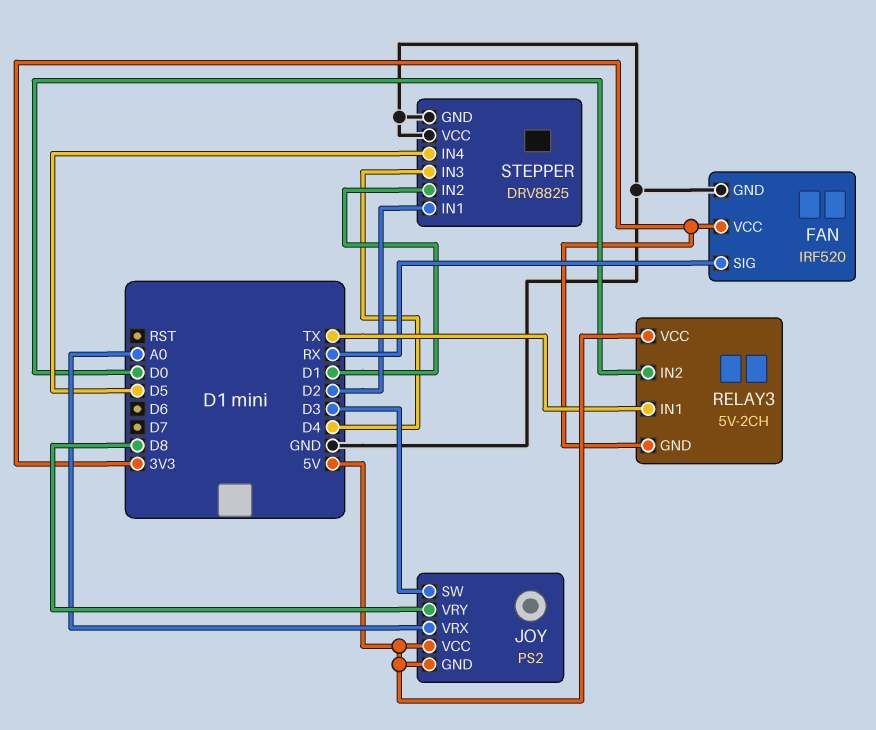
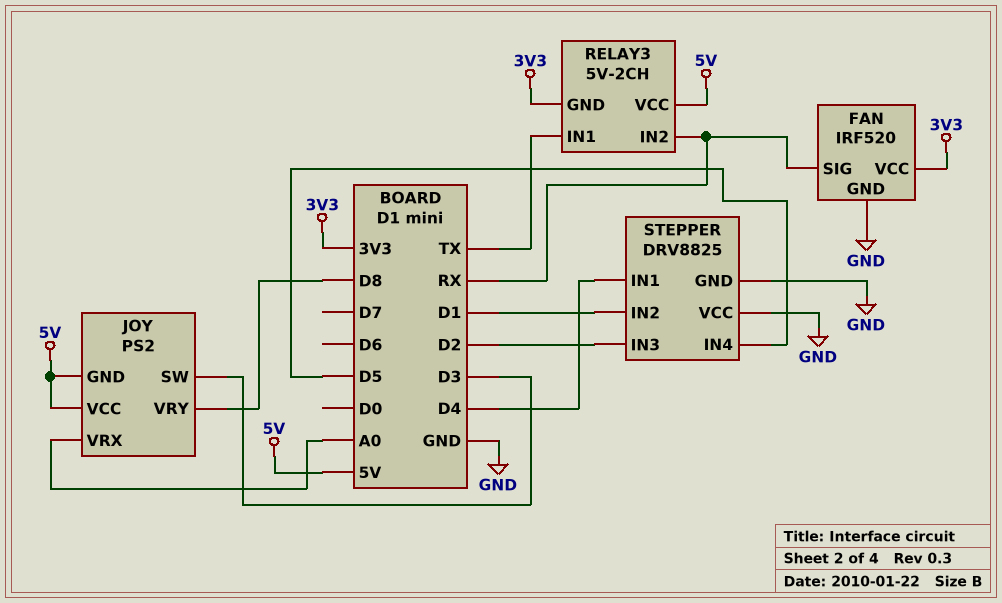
RELAY3 pin IN2: D0 -> RX
STEPPER pin IN1: D2 -> D4
STEPPER pin IN3: D4 -> D2

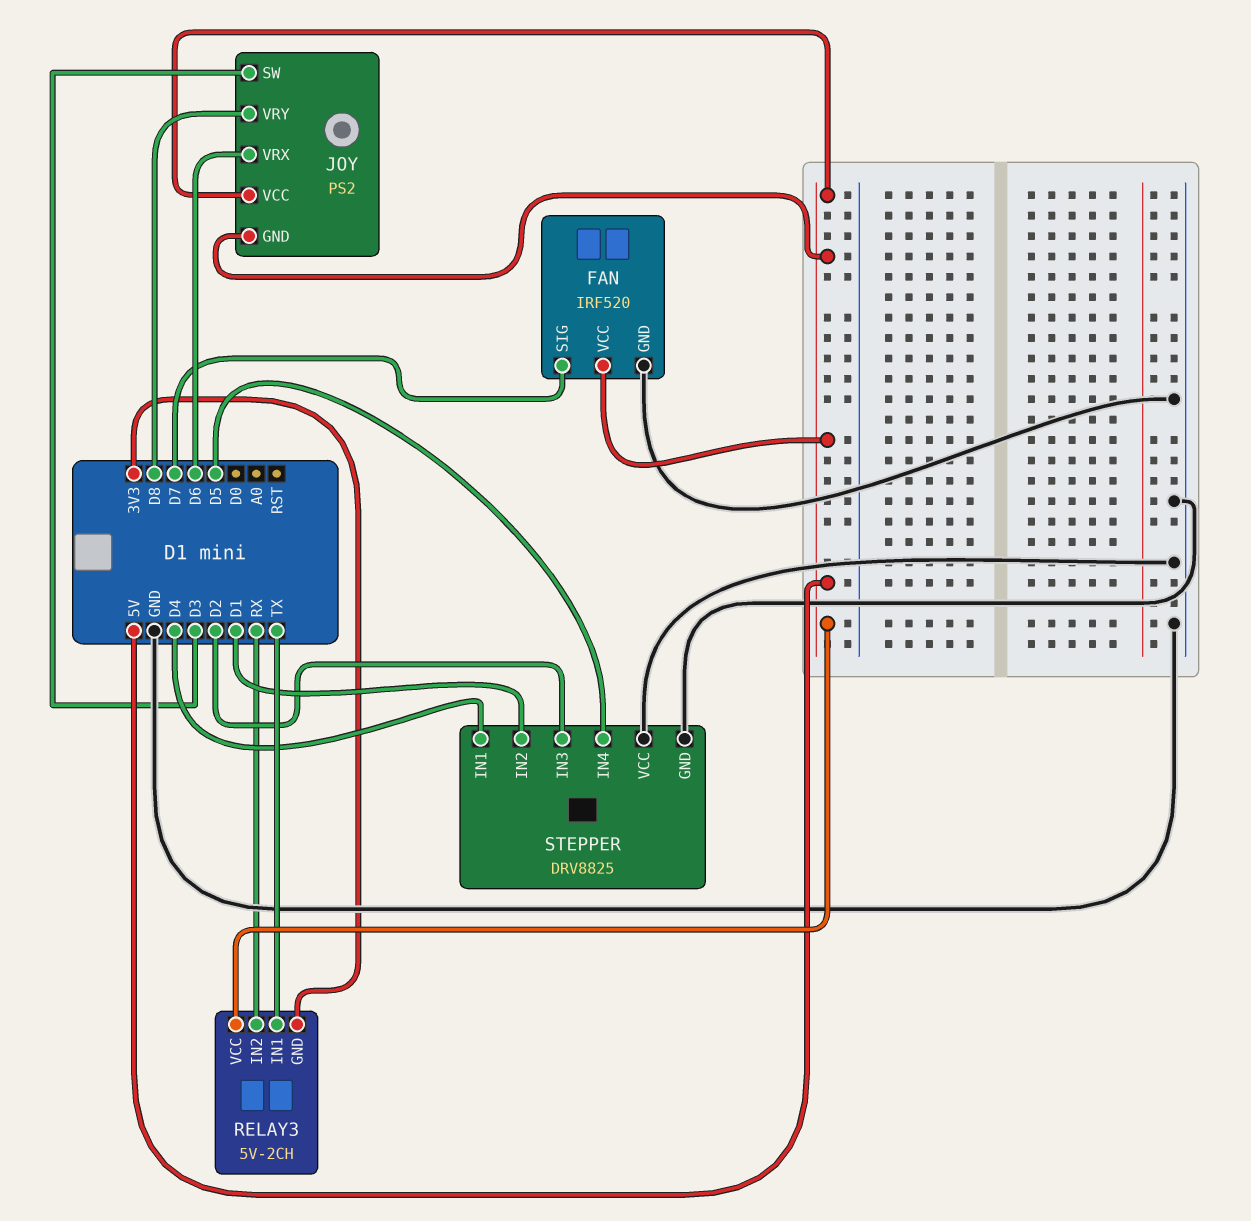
FAN pin SIG: RX -> D7
FAN pin VCC: 3V3 -> 5V
JOY pin VRX: A0 -> D6

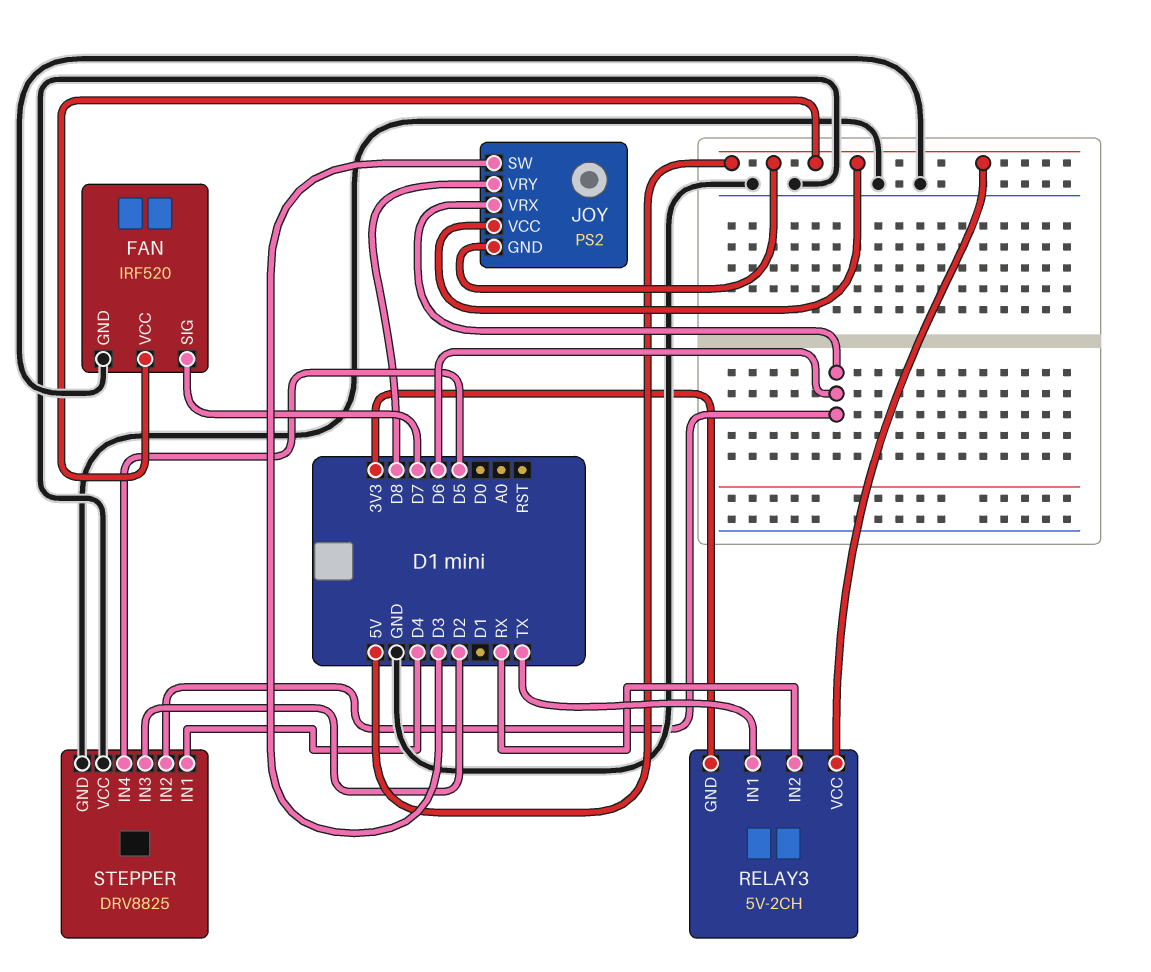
STEPPER pin IN2: D1 -> D6

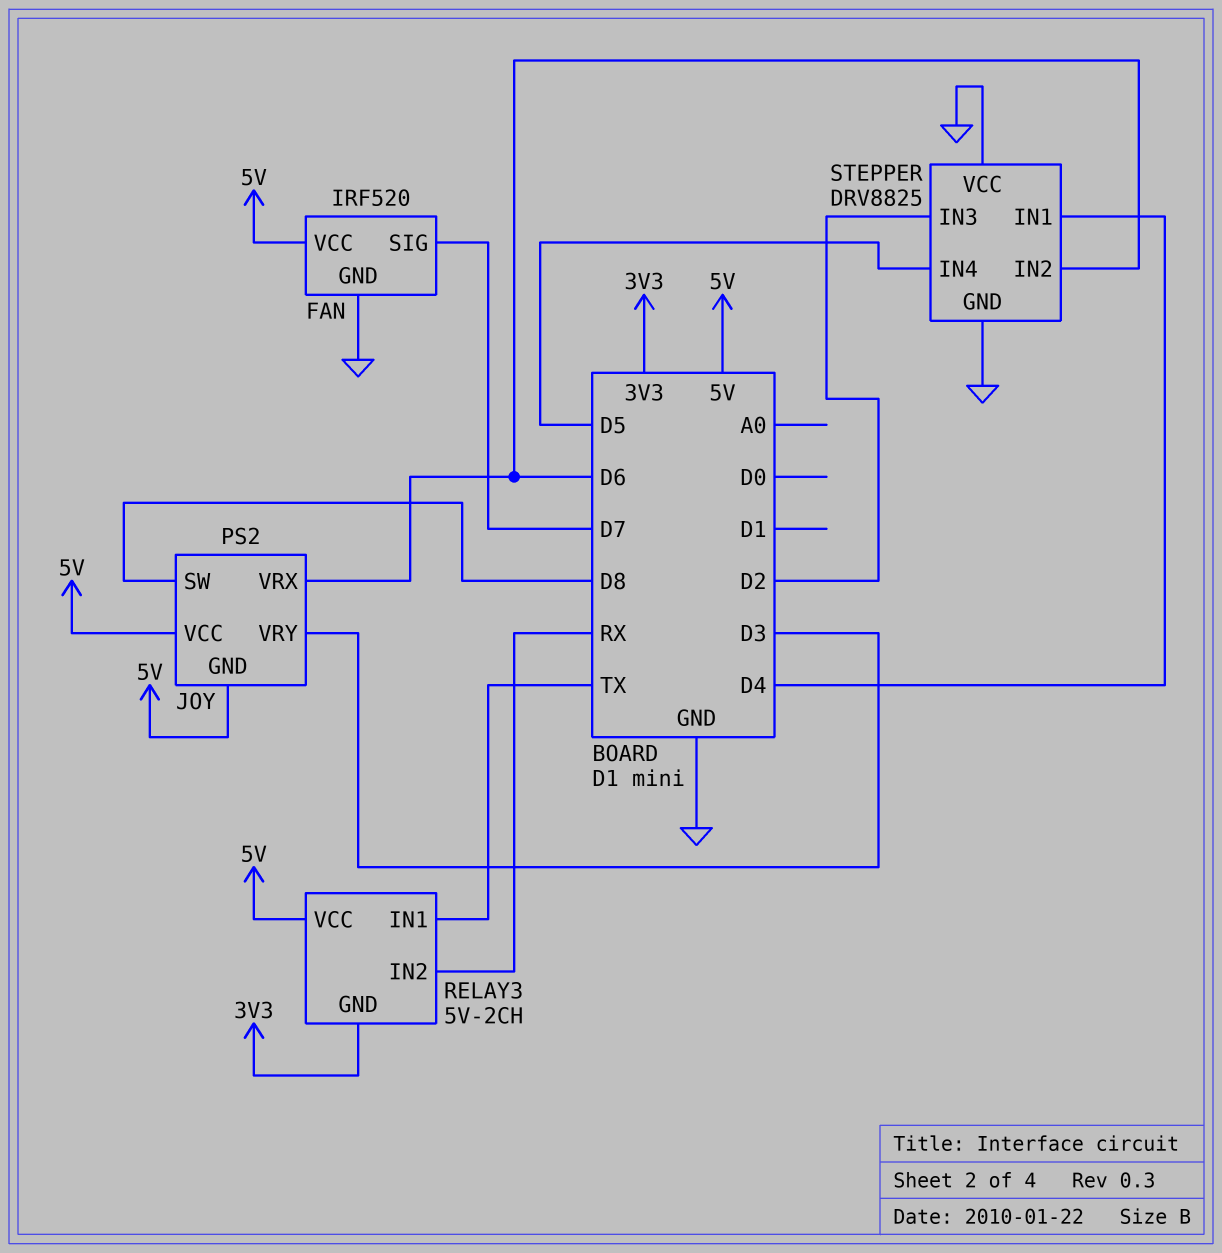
JOY pin SW: D3 -> D8
JOY pin VRY: D8 -> D3

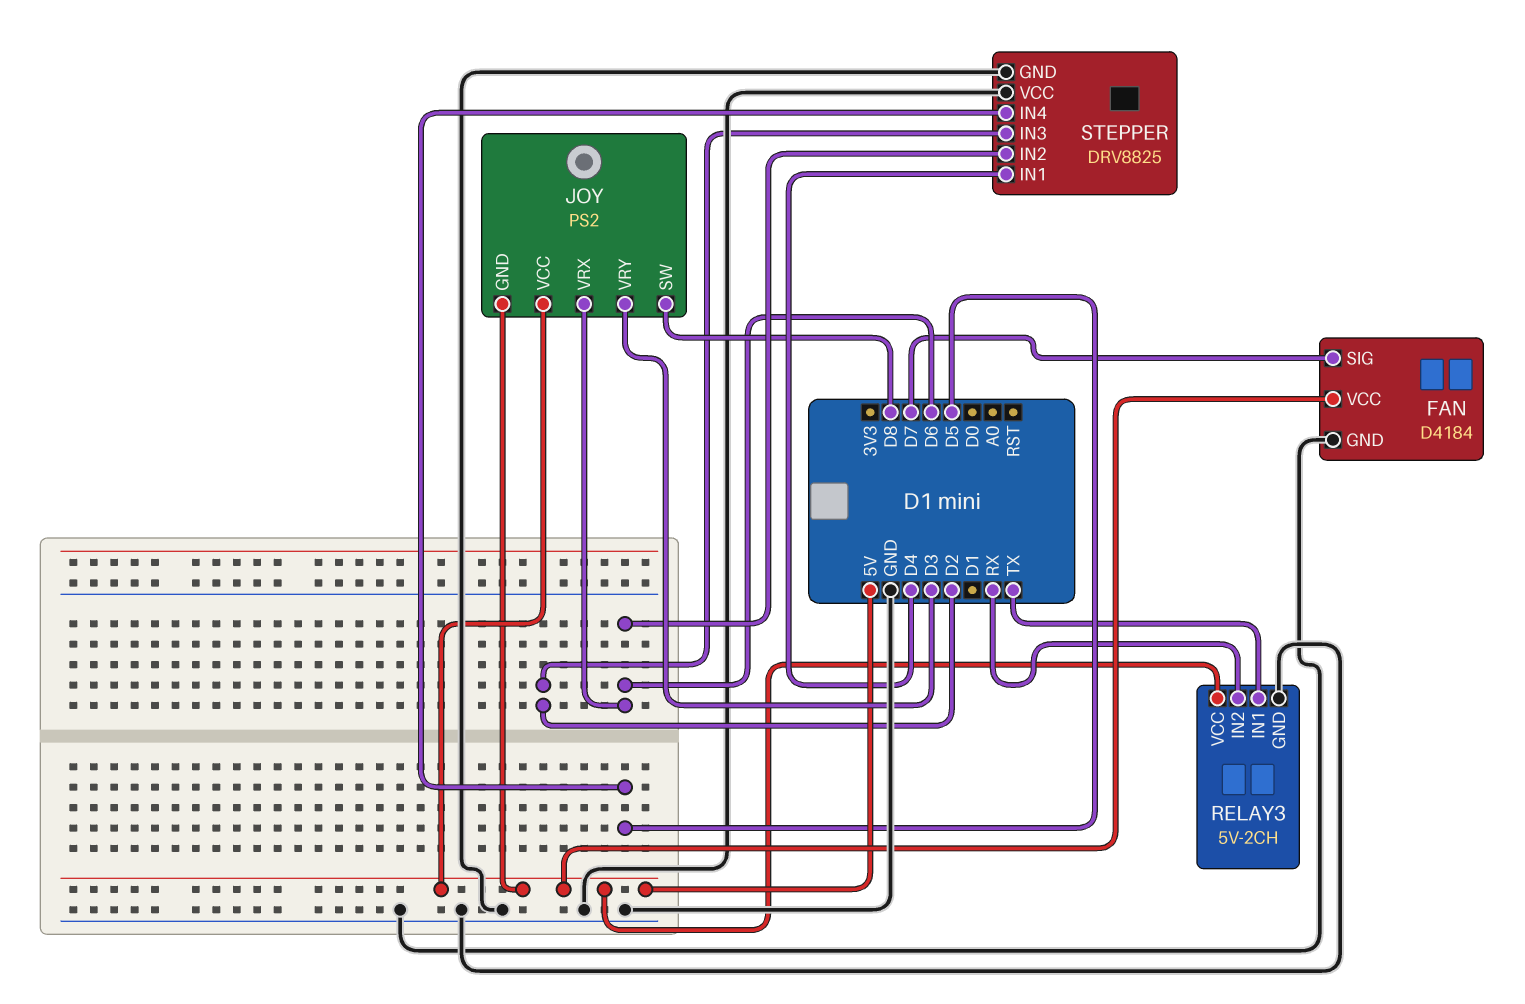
FAN: IRF520 -> D4184
RELAY3 pin GND: 3V3 -> GND

